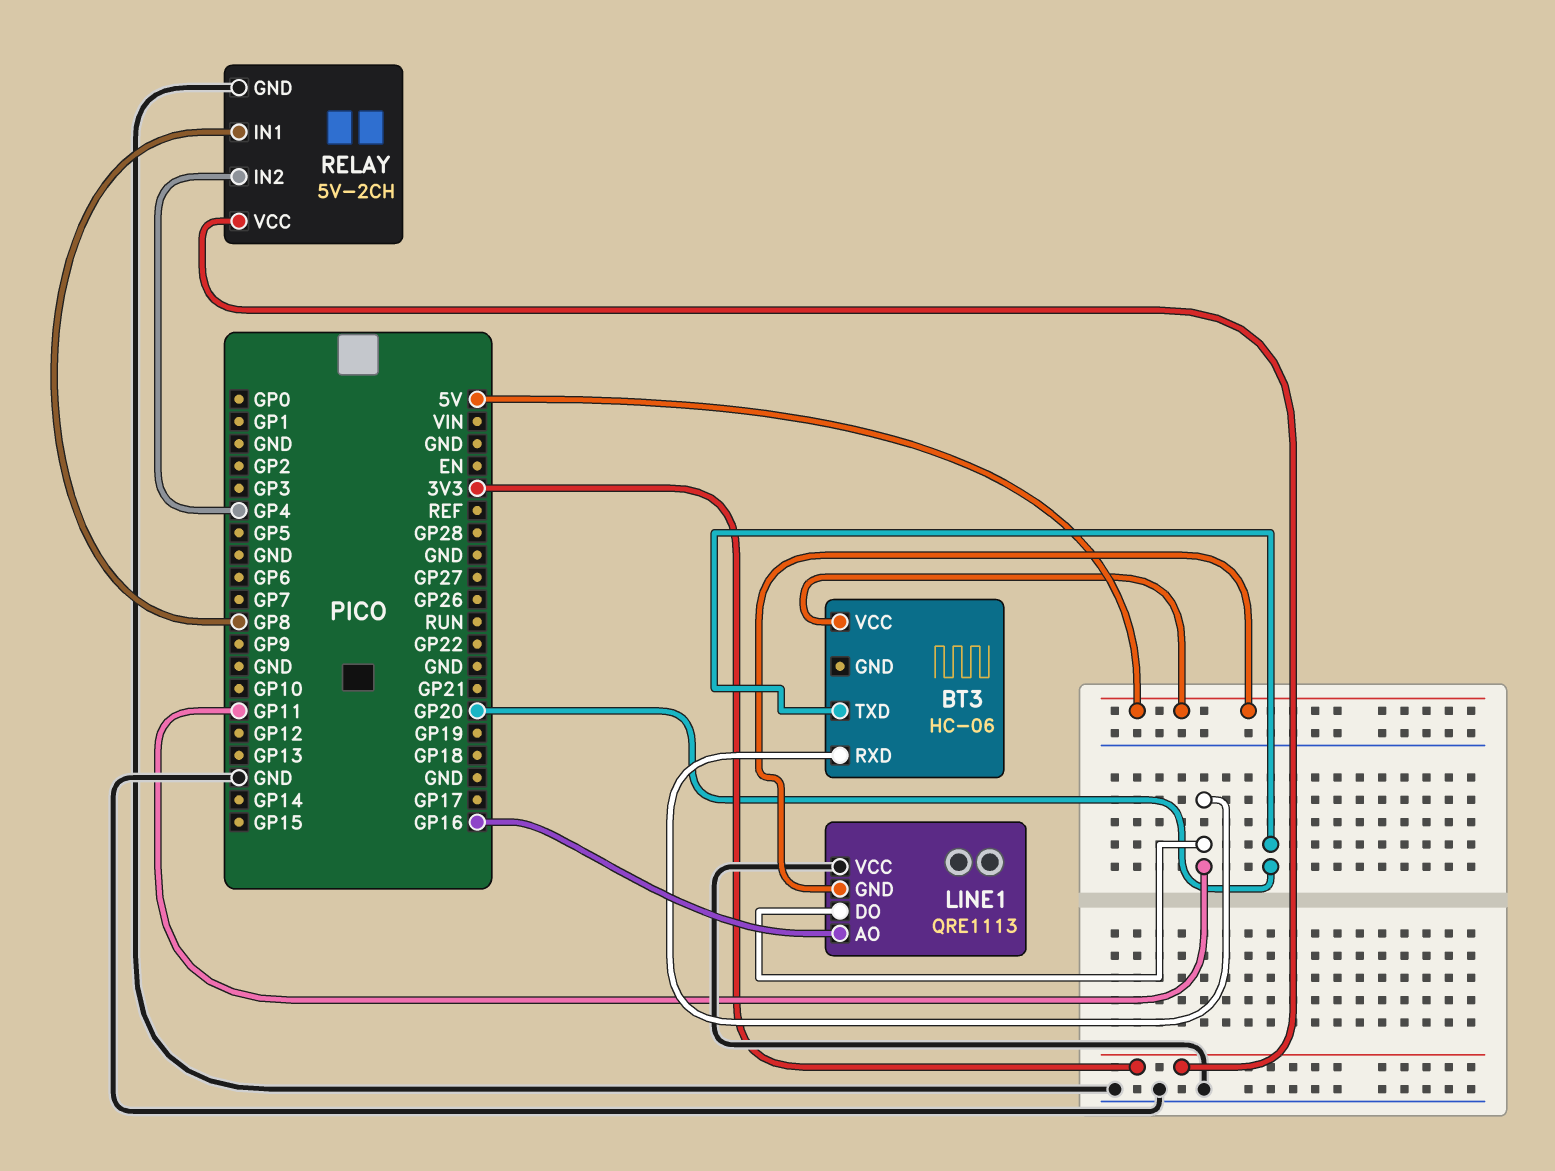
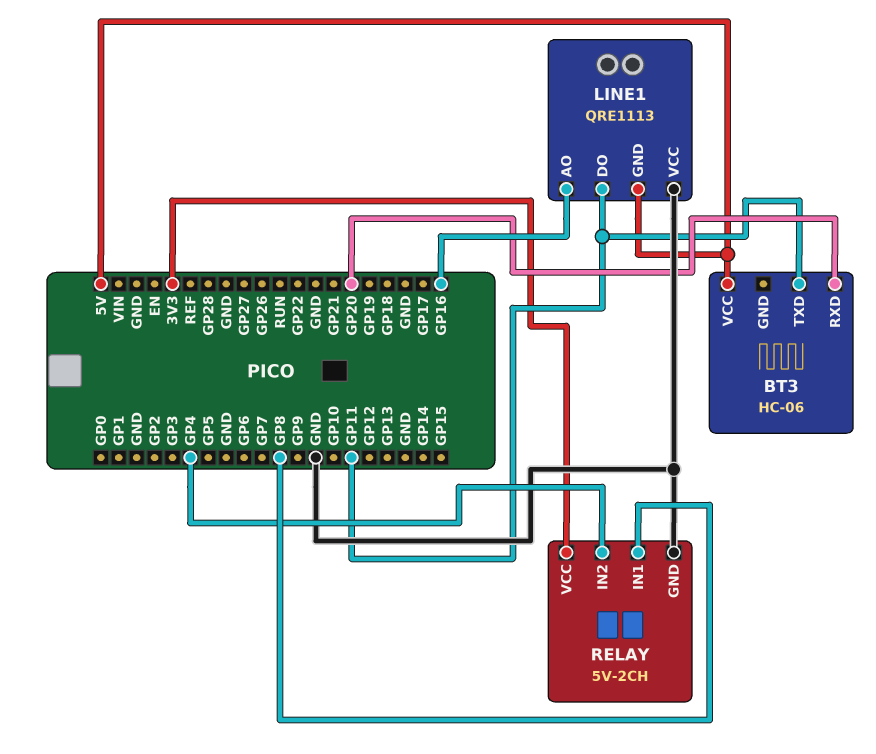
BT3 pin RXD: GP11 -> GP20
BT3 pin TXD: GP20 -> GP11

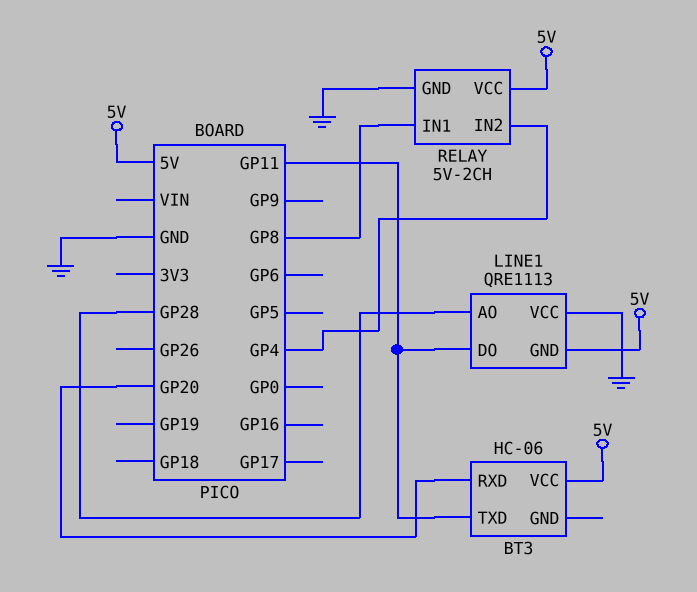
LINE1 pin AO: GP16 -> GP28
RELAY pin VCC: 3V3 -> 5V

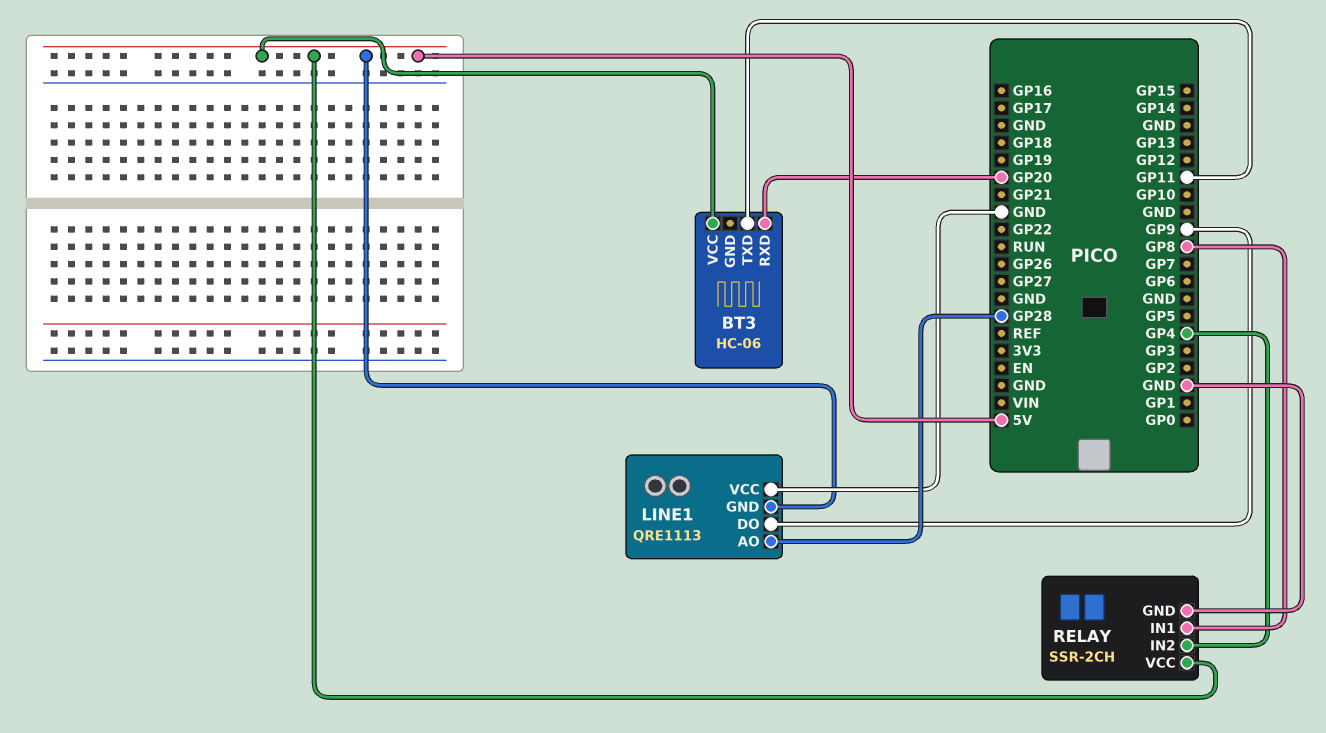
LINE1 pin DO: GP11 -> GP9
RELAY: 5V-2CH -> SSR-2CH

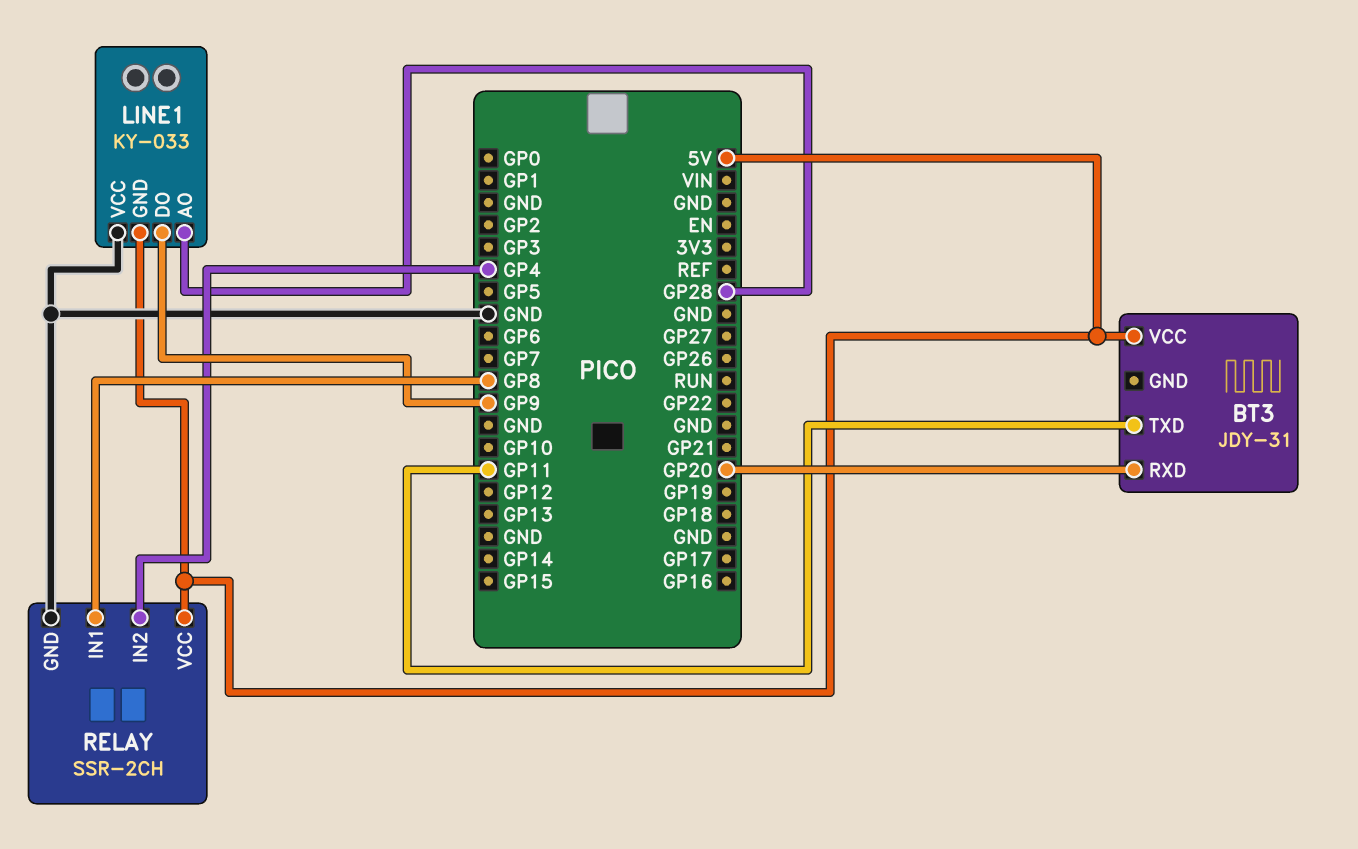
BT3: HC-06 -> JDY-31
LINE1: QRE1113 -> KY-033

